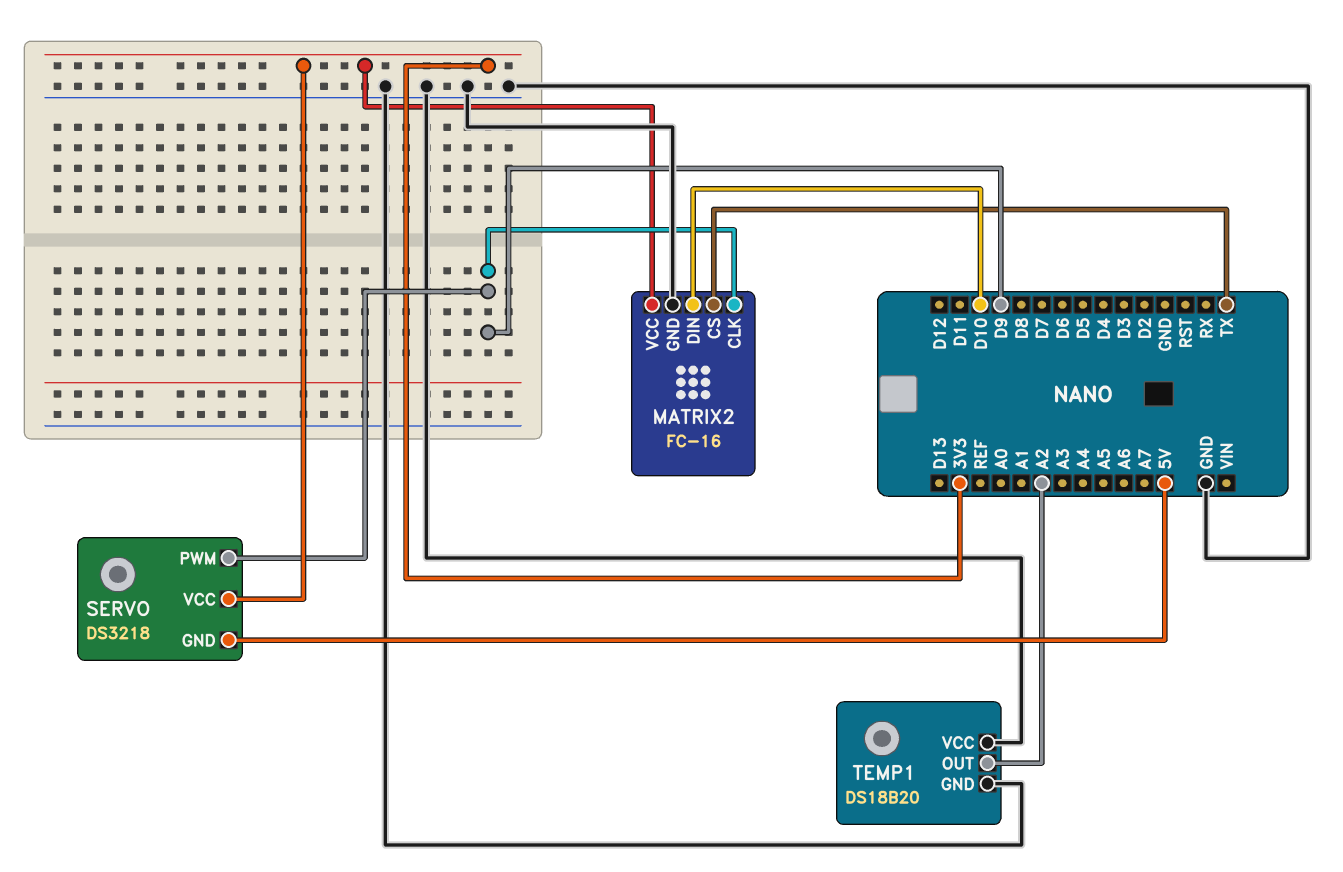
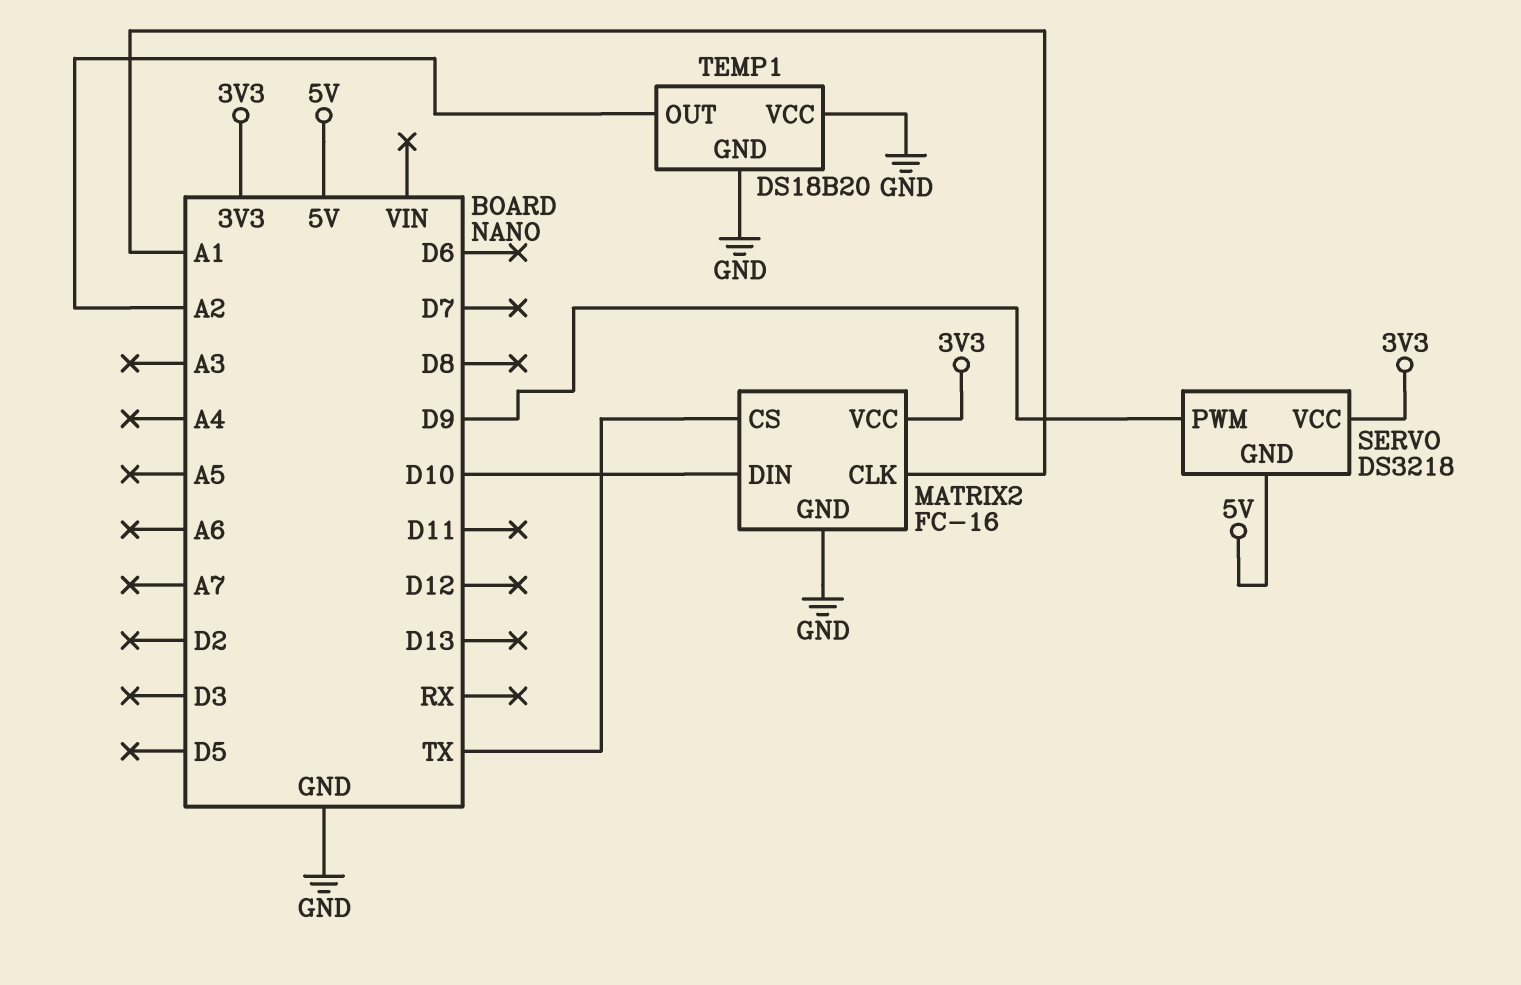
MATRIX2 pin CLK: D9 -> A1

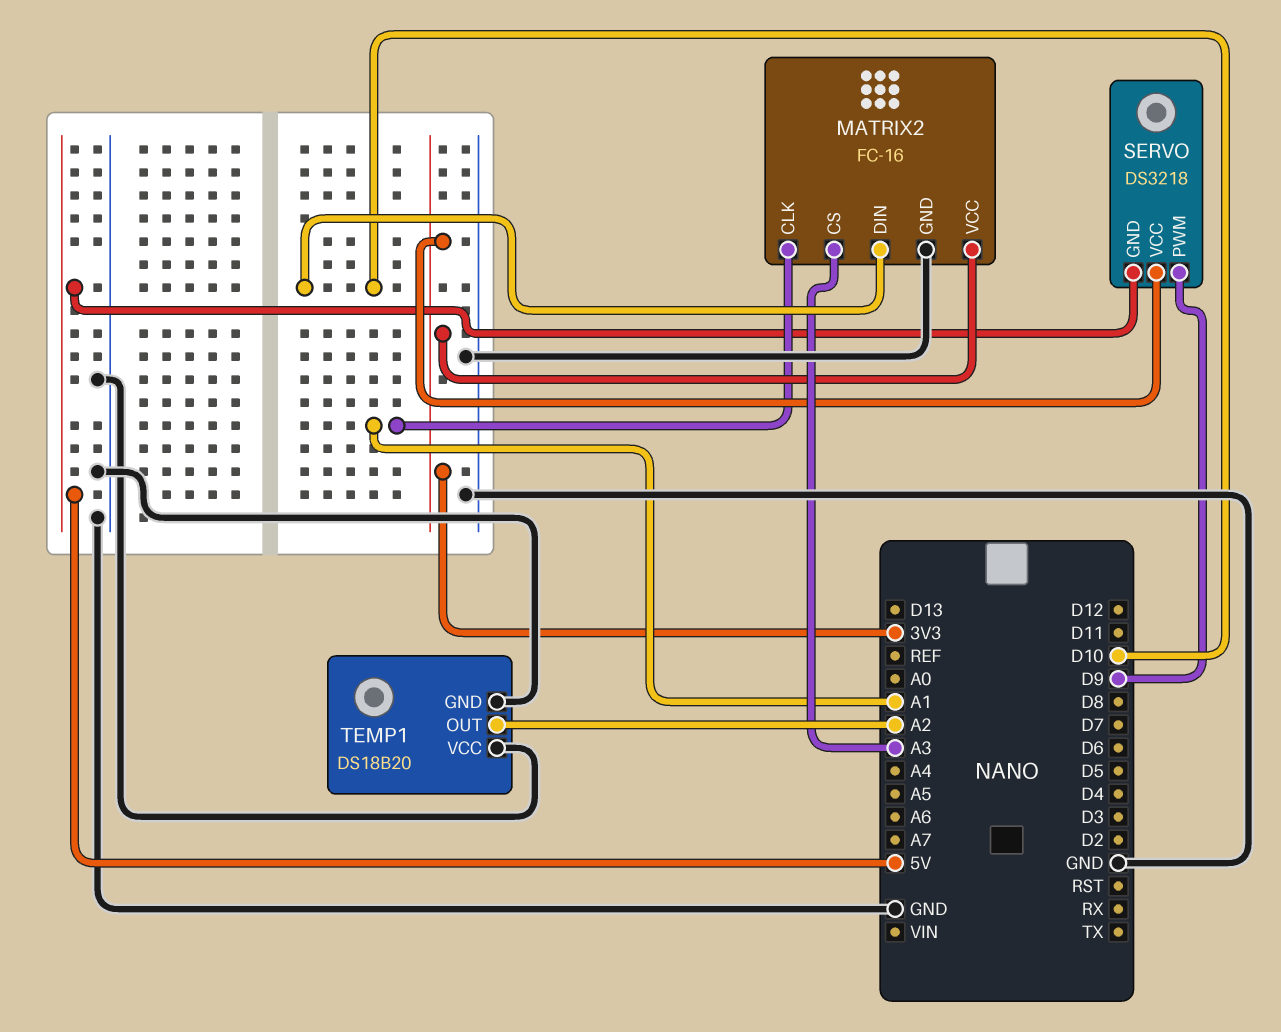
MATRIX2 pin CS: TX -> A3

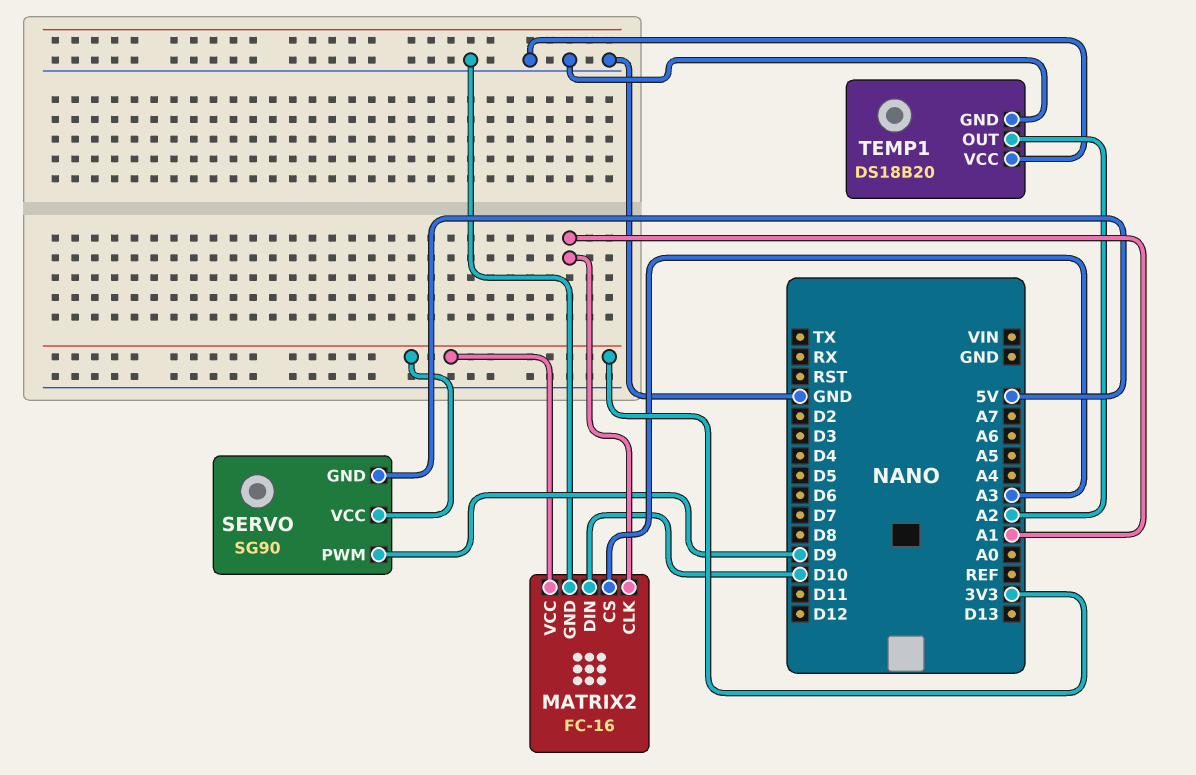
SERVO: DS3218 -> SG90

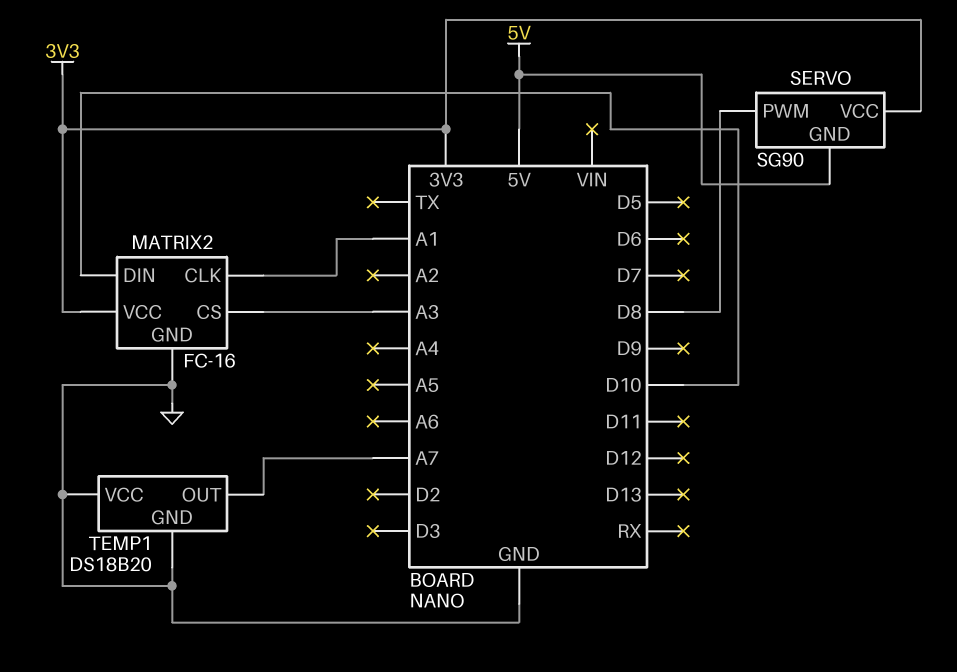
SERVO pin PWM: D9 -> D8
TEMP1 pin OUT: A2 -> A7

